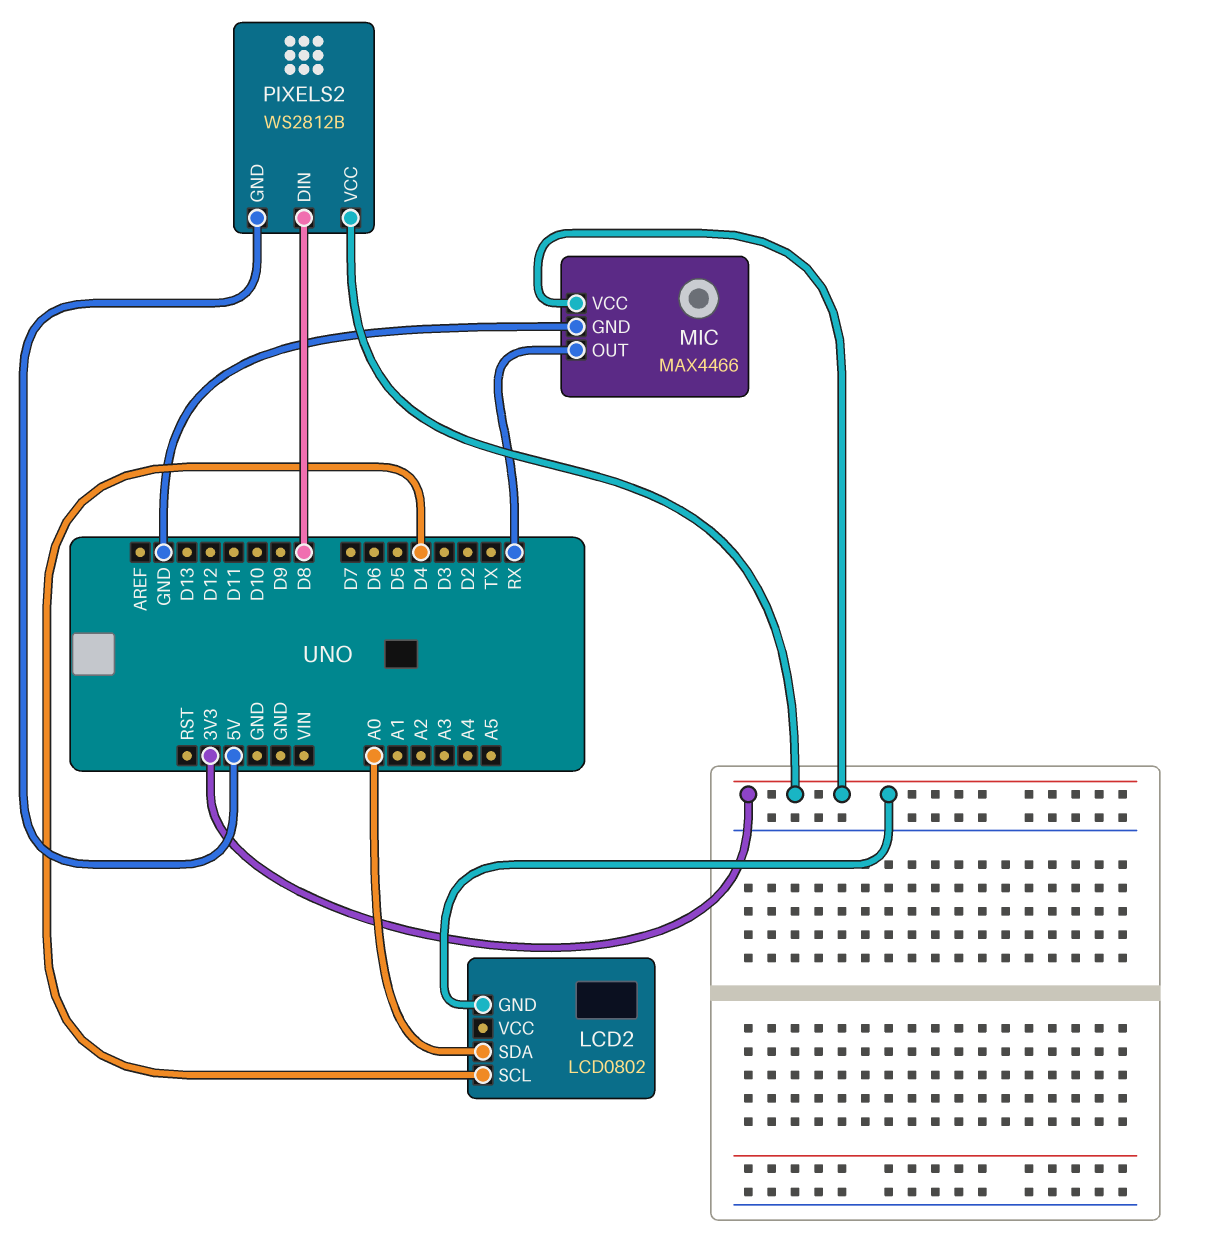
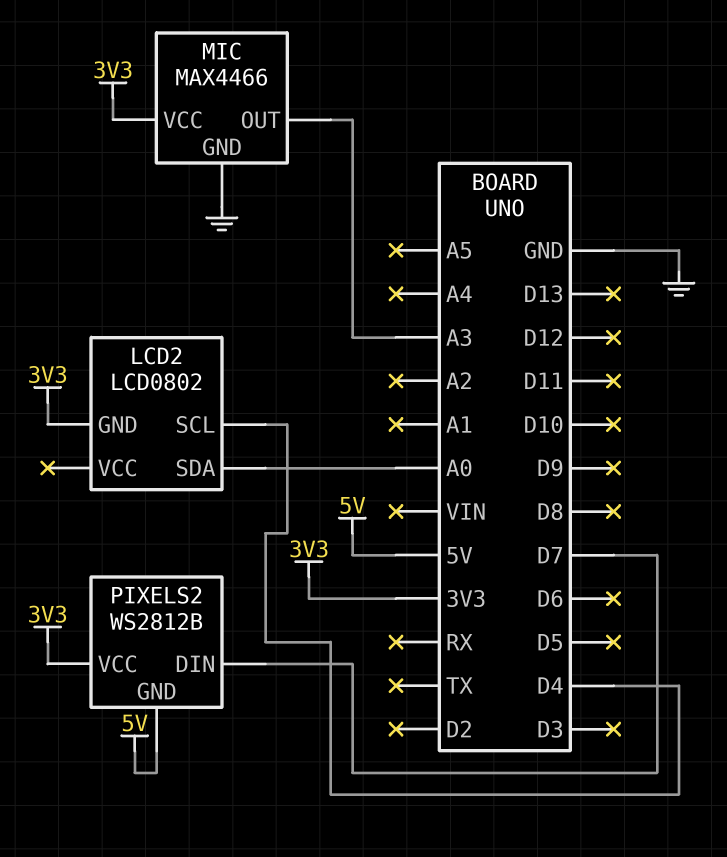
MIC pin OUT: RX -> A3
PIXELS2 pin DIN: D8 -> D7

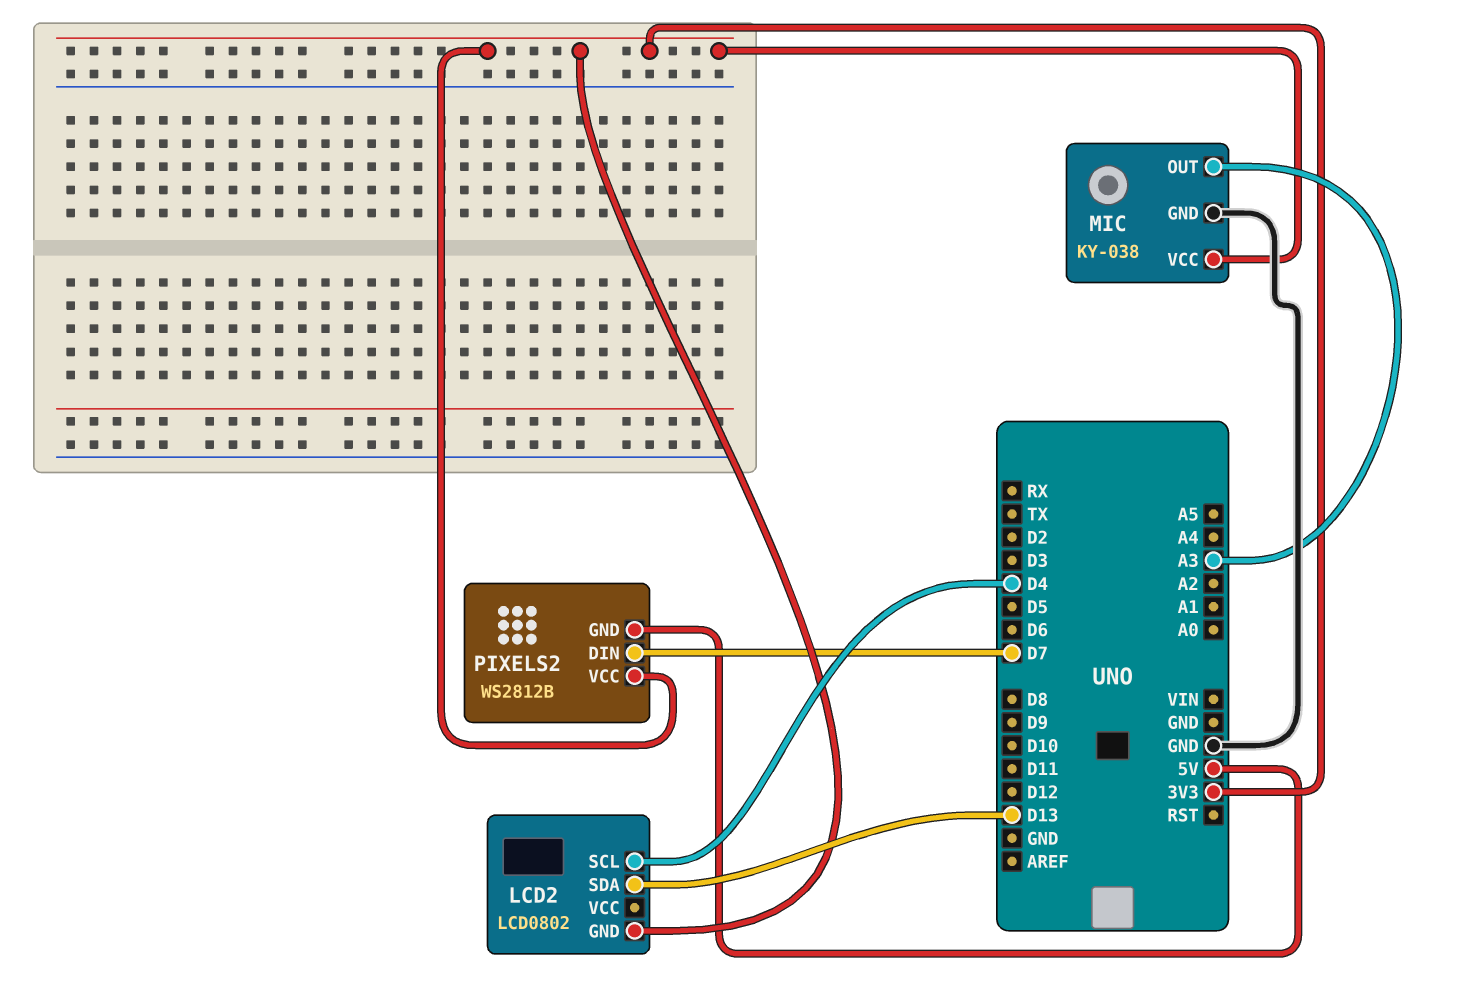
LCD2 pin SDA: A0 -> D13
MIC: MAX4466 -> KY-038

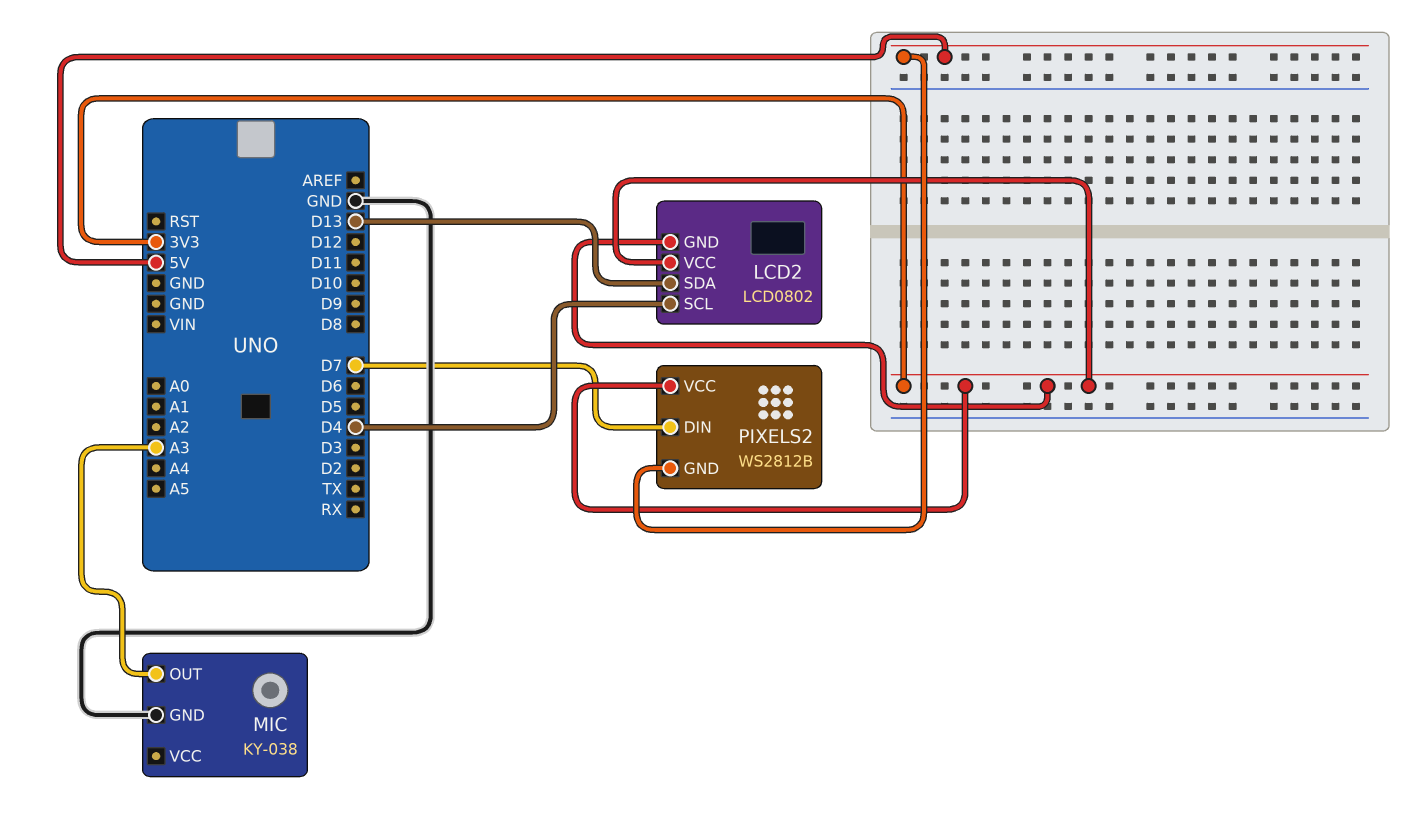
LCD2 pin VCC: none -> 3V3
MIC pin VCC: 3V3 -> none

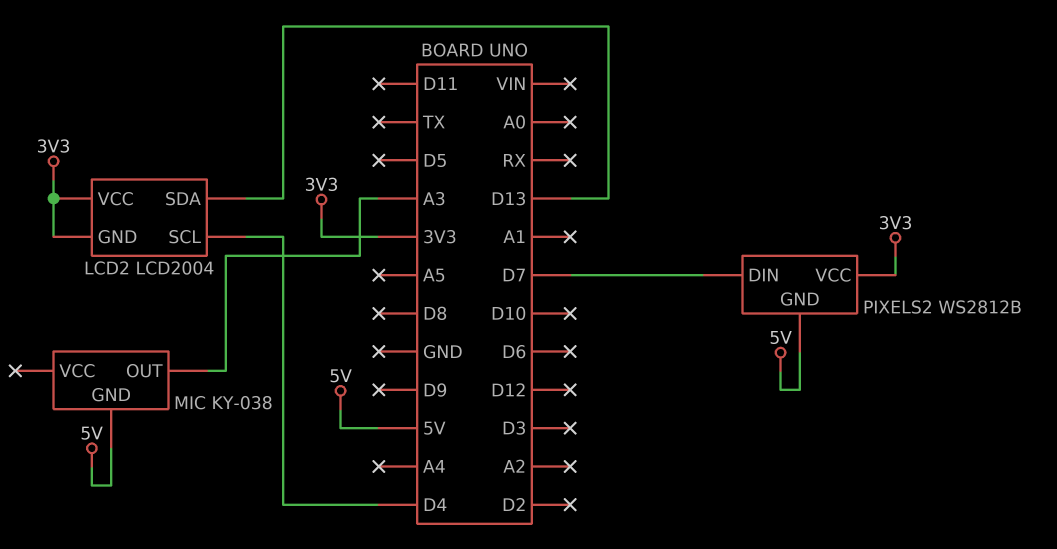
LCD2: LCD0802 -> LCD2004
MIC pin GND: GND -> 5V

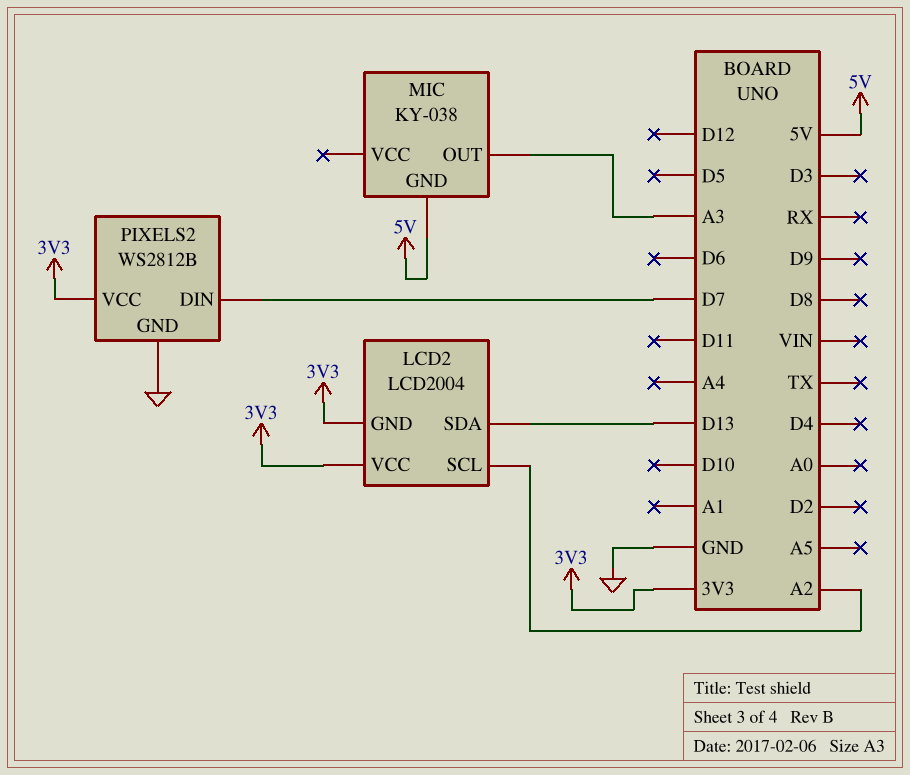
LCD2 pin SCL: D4 -> A2
PIXELS2 pin GND: 5V -> GND

